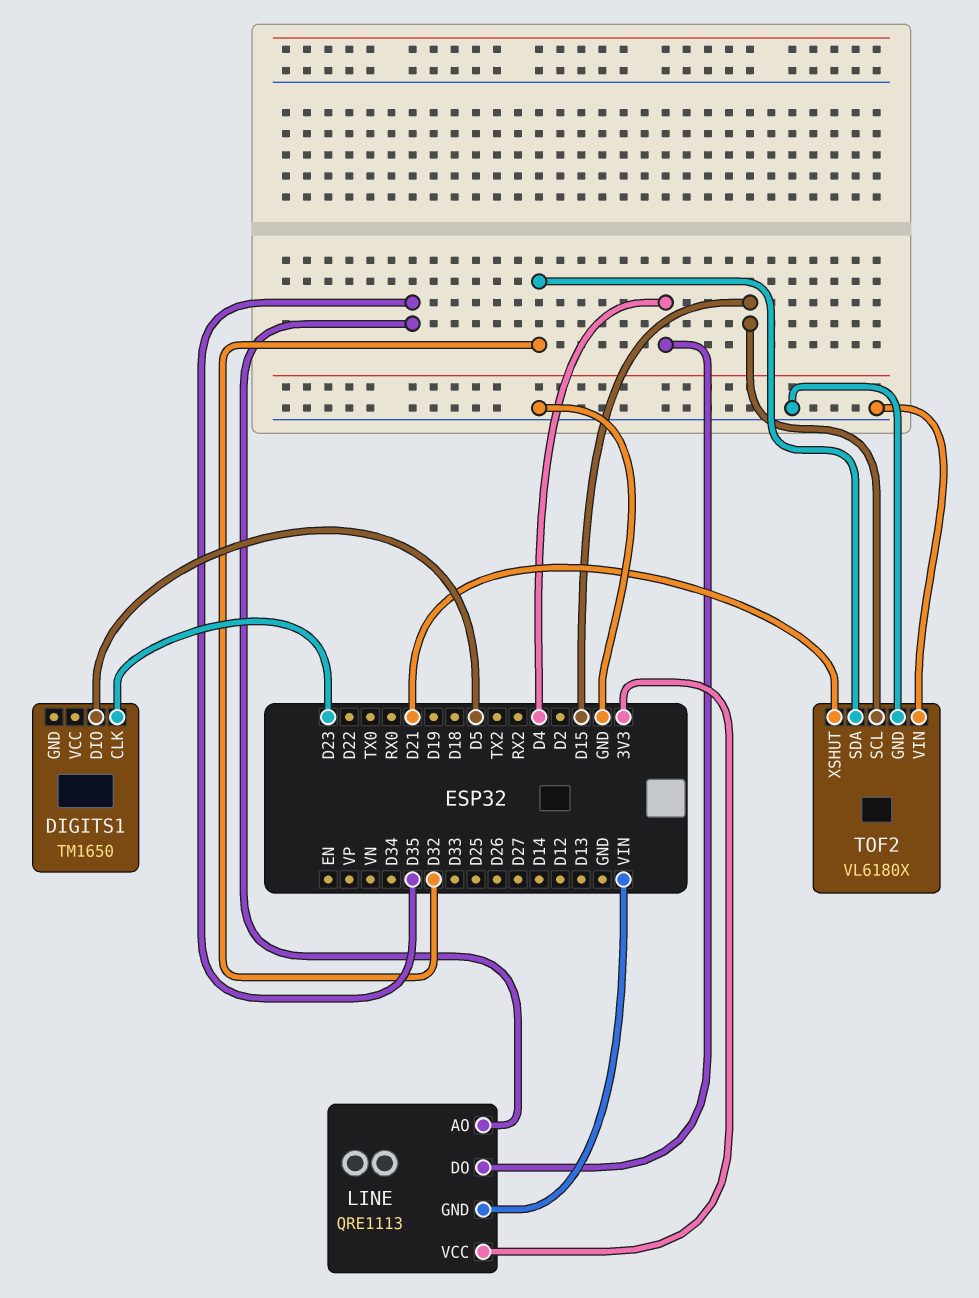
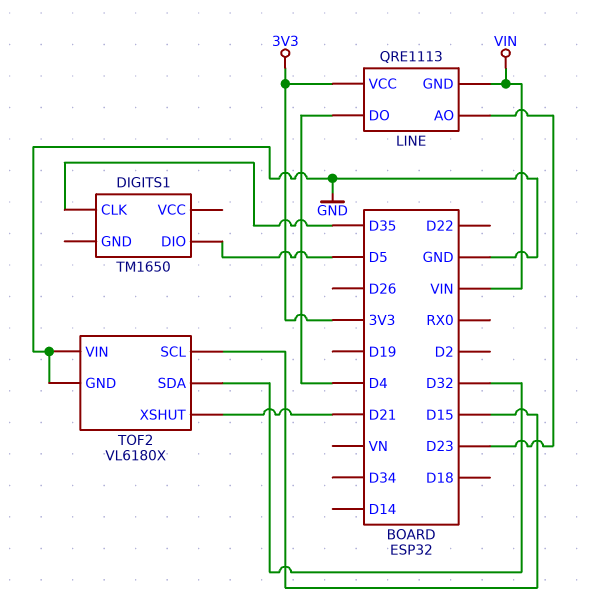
DIGITS1 pin CLK: D23 -> D35
LINE pin AO: D35 -> D23

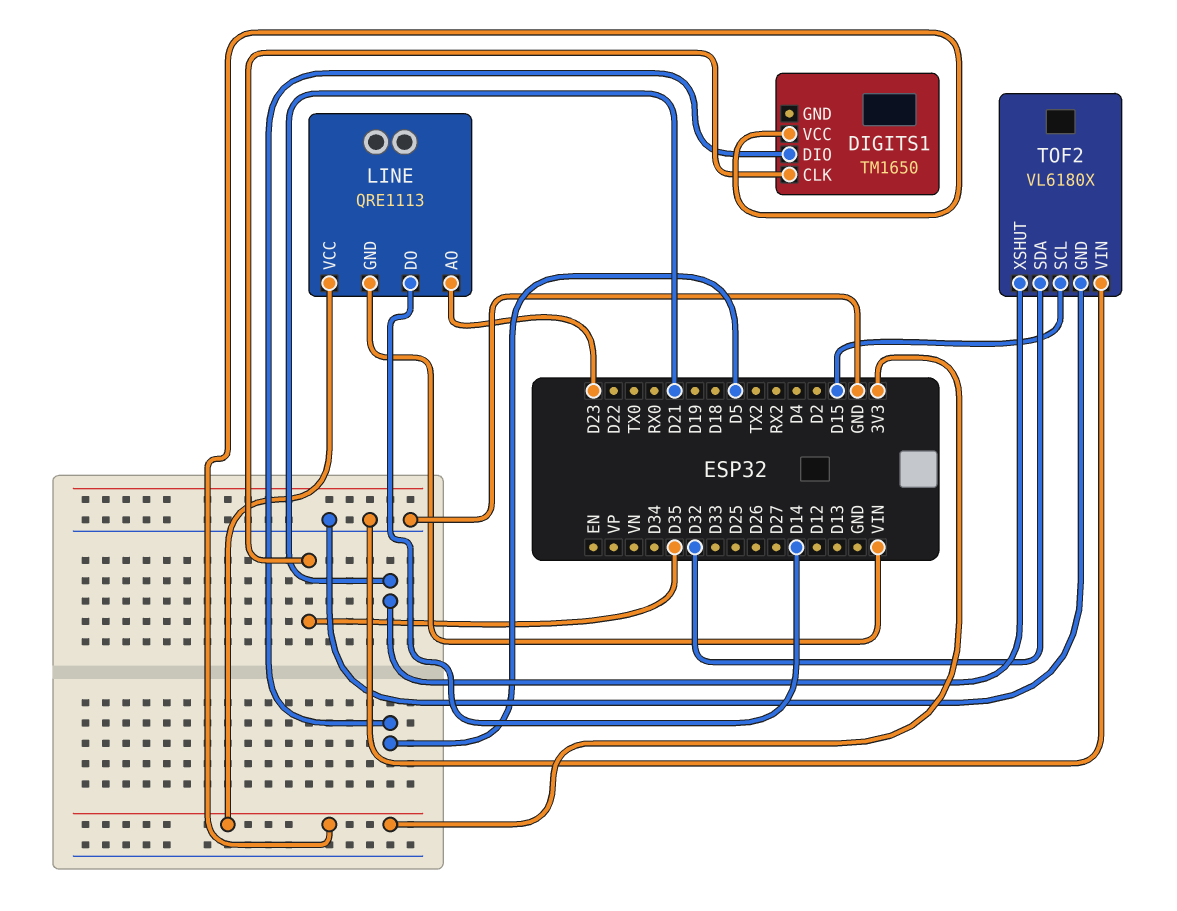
DIGITS1 pin VCC: none -> 3V3
LINE pin DO: D4 -> D14

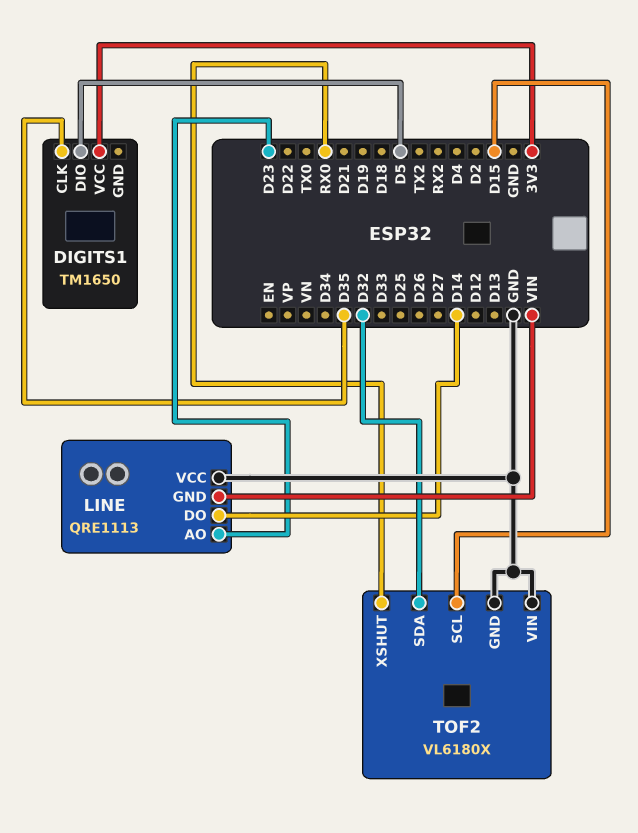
LINE pin VCC: 3V3 -> GND
TOF2 pin XSHUT: D21 -> RX0

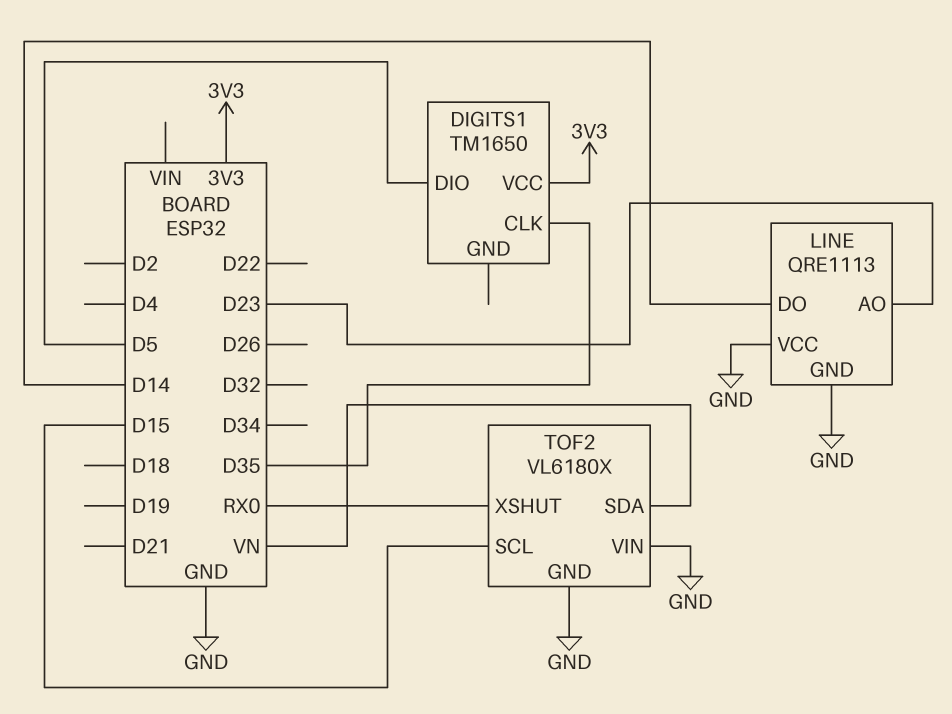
LINE pin GND: VIN -> GND
TOF2 pin SDA: D32 -> VN

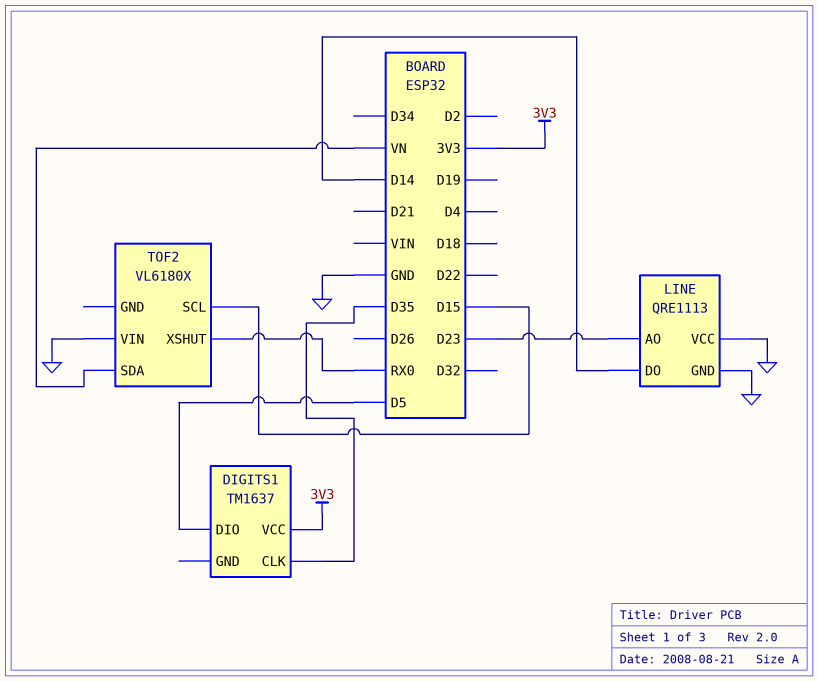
DIGITS1: TM1650 -> TM1637
TOF2 pin GND: GND -> none

